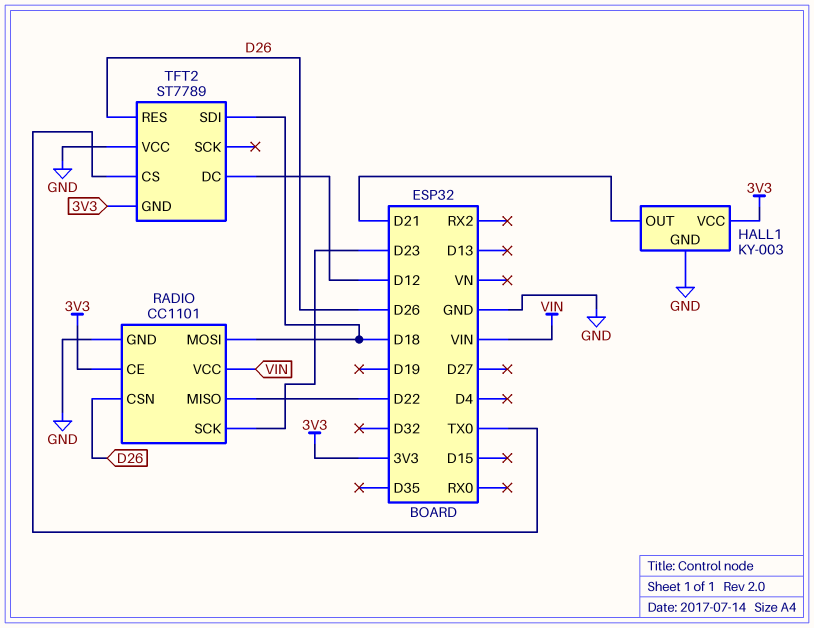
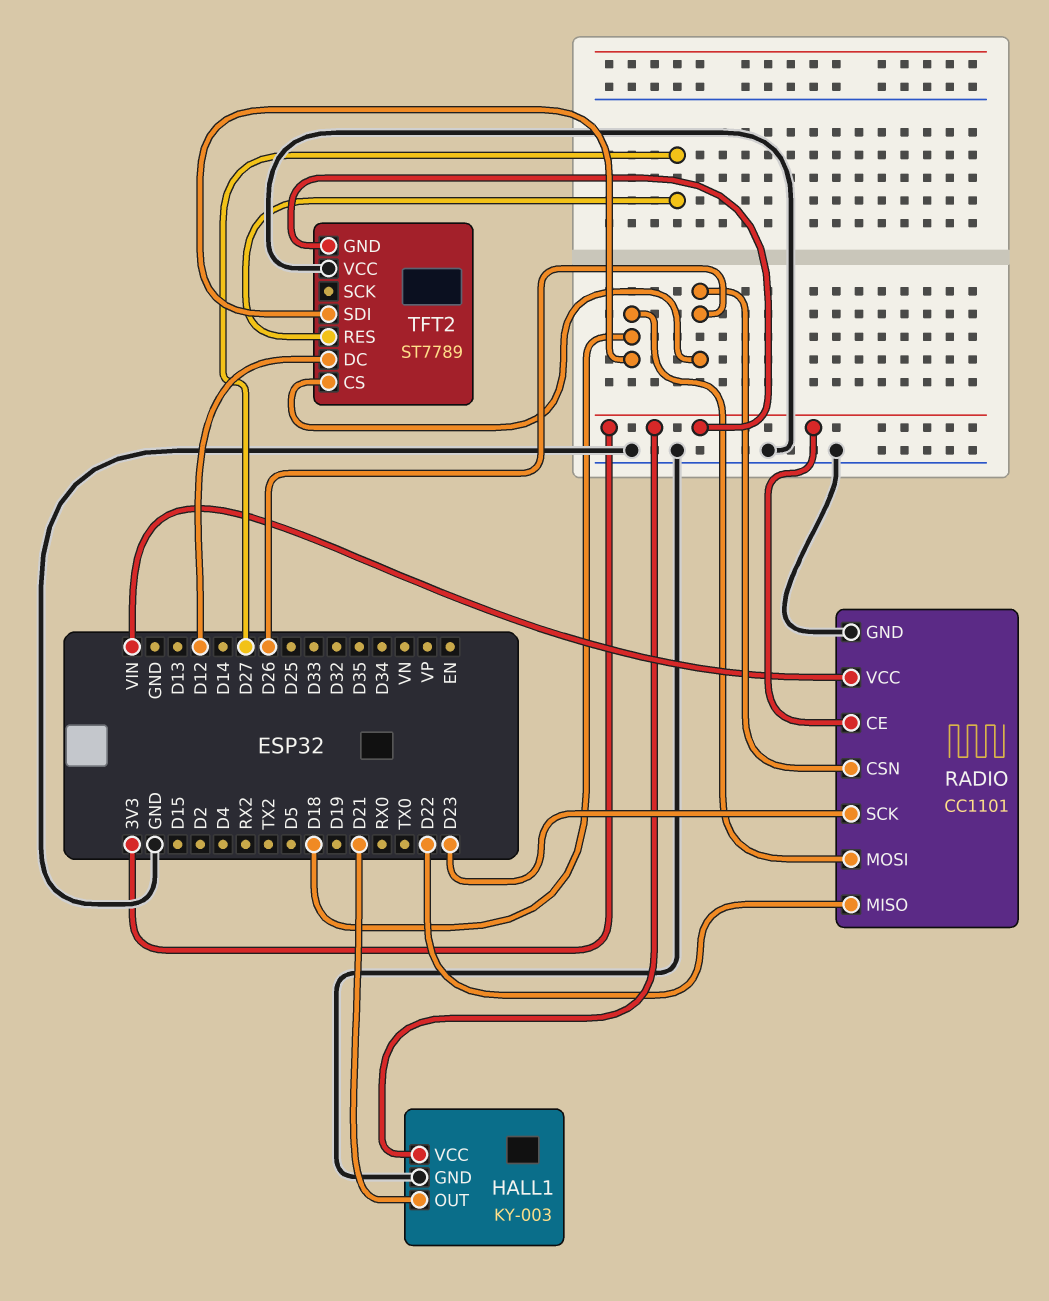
TFT2 pin CS: TX0 -> D26
TFT2 pin RES: D26 -> D27

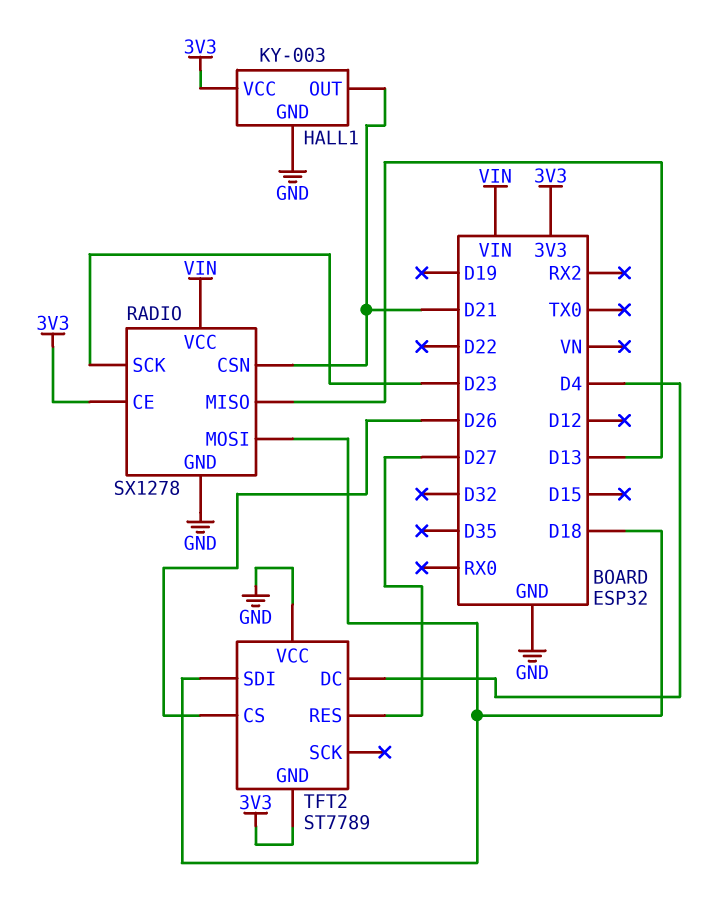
RADIO: CC1101 -> SX1278
RADIO pin CSN: D26 -> D21
RADIO pin MISO: D22 -> D13
TFT2 pin DC: D12 -> D4

